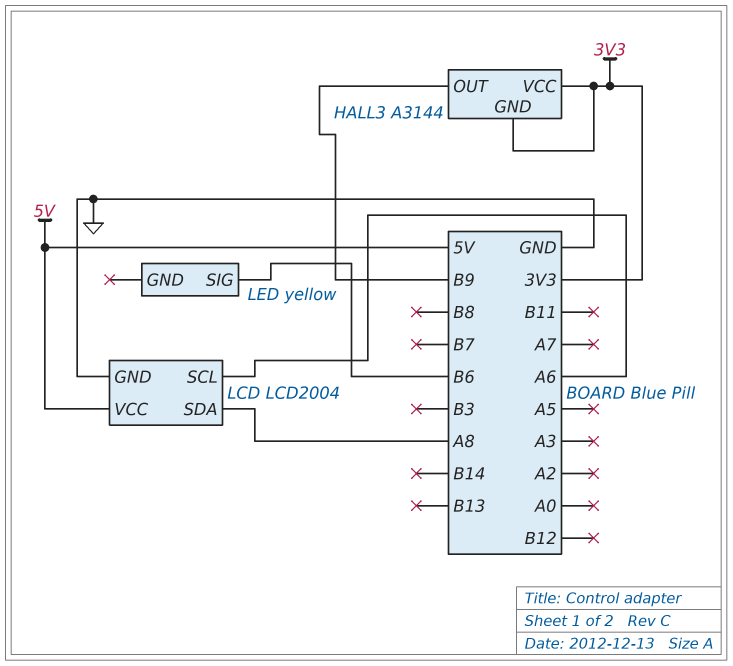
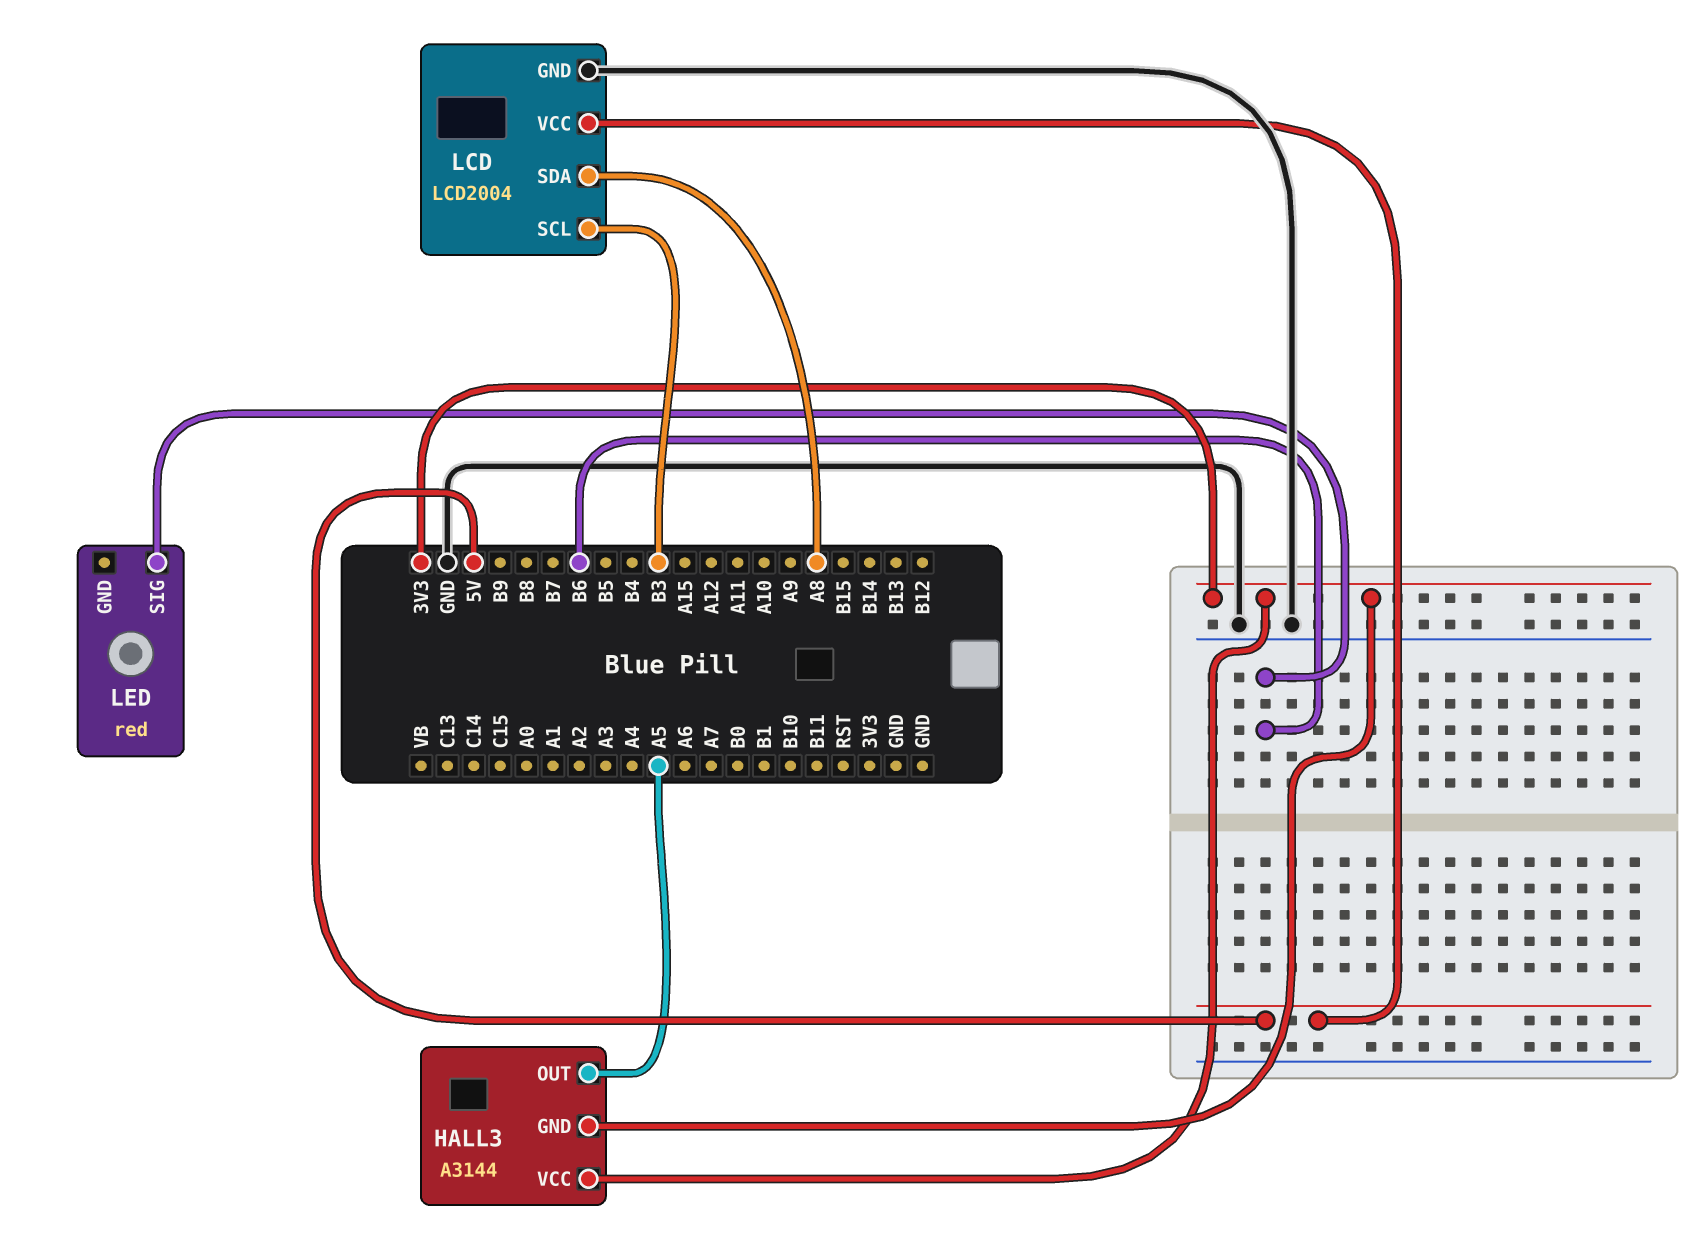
HALL3 pin OUT: B9 -> A5
LCD pin SCL: A6 -> B3
LED: yellow -> red

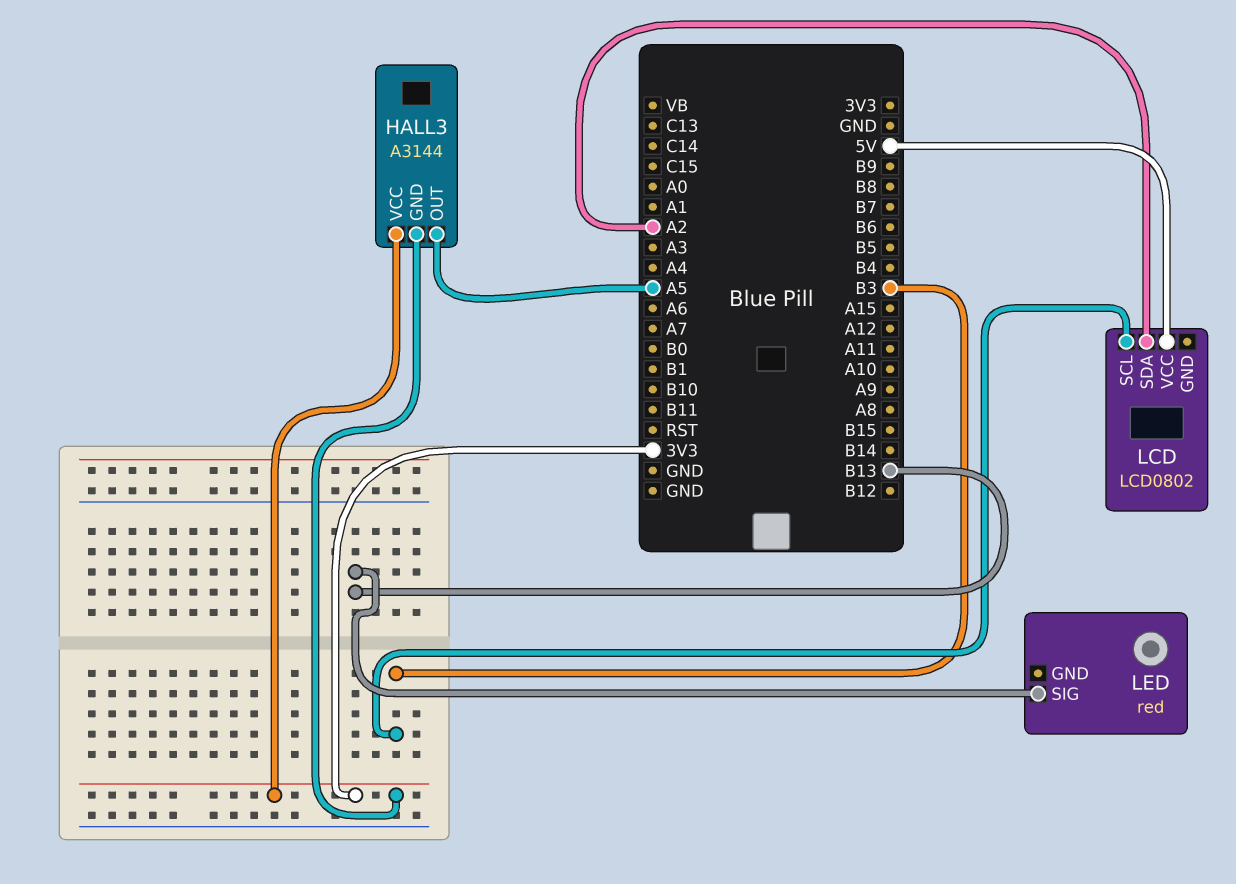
LCD: LCD2004 -> LCD0802
LCD pin GND: GND -> none
LCD pin SDA: A8 -> A2
LED pin SIG: B6 -> B13

